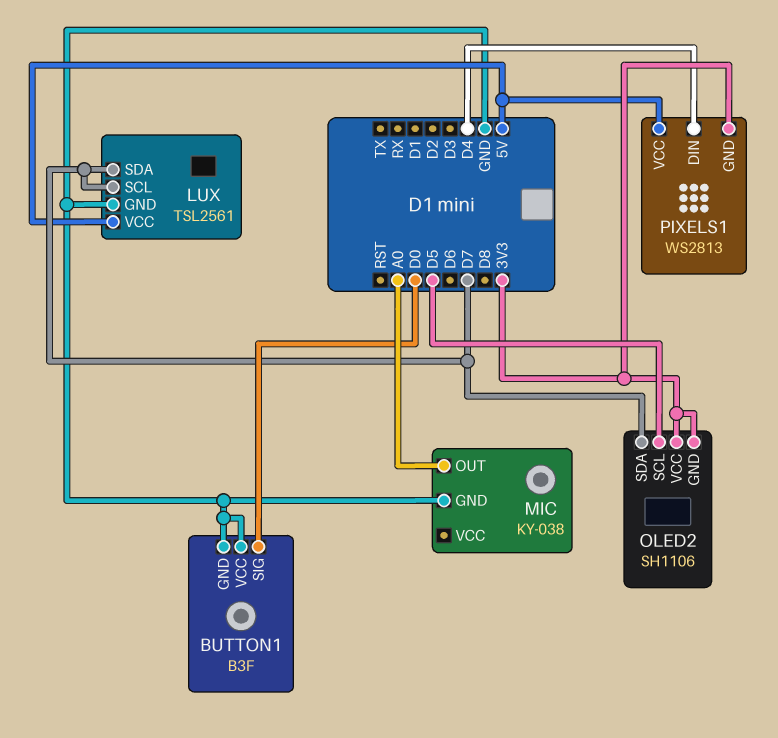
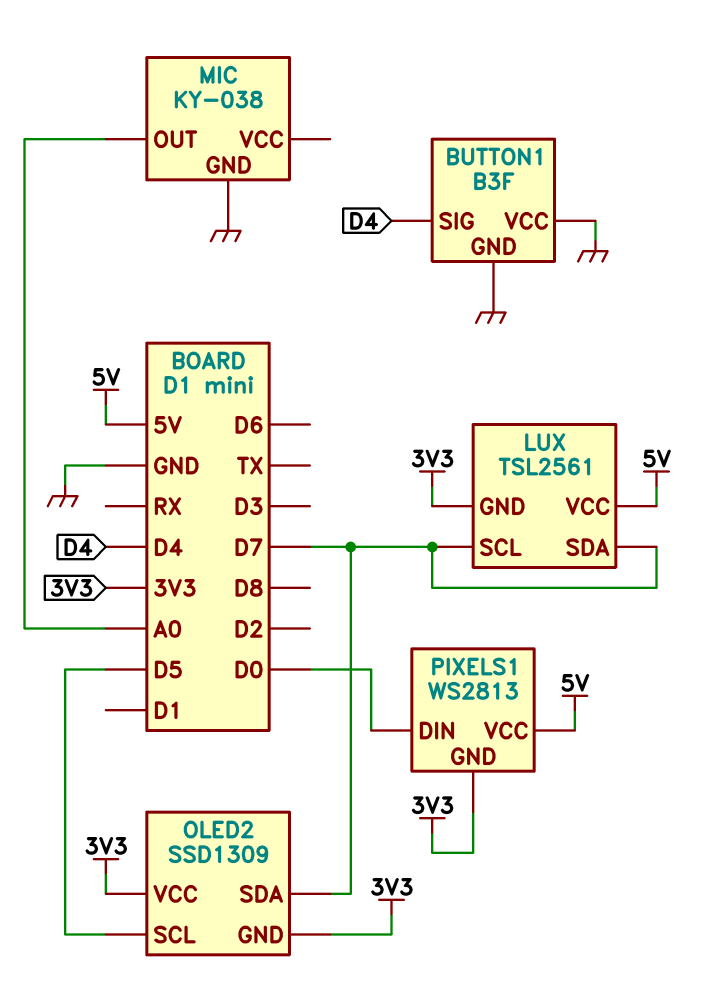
BUTTON1 pin SIG: D0 -> D4
LUX pin GND: GND -> 3V3
OLED2: SH1106 -> SSD1309
PIXELS1 pin DIN: D4 -> D0

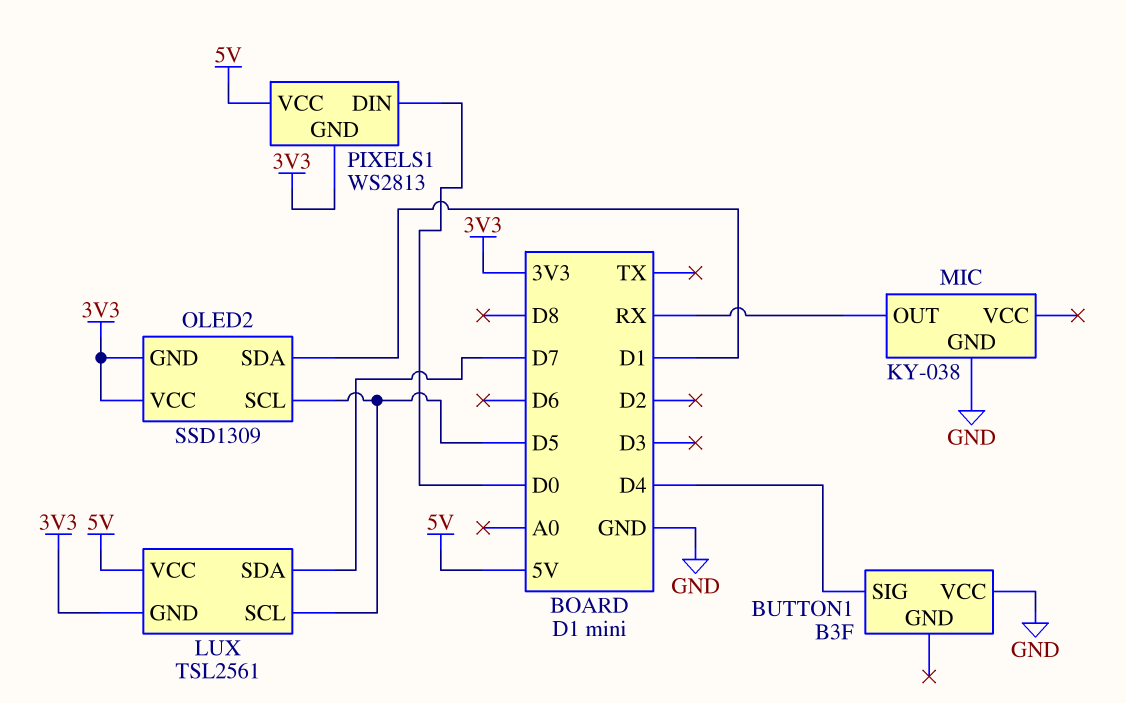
BUTTON1 pin GND: GND -> none
LUX pin SCL: D7 -> D5
MIC pin OUT: A0 -> RX
OLED2 pin SDA: D7 -> D1

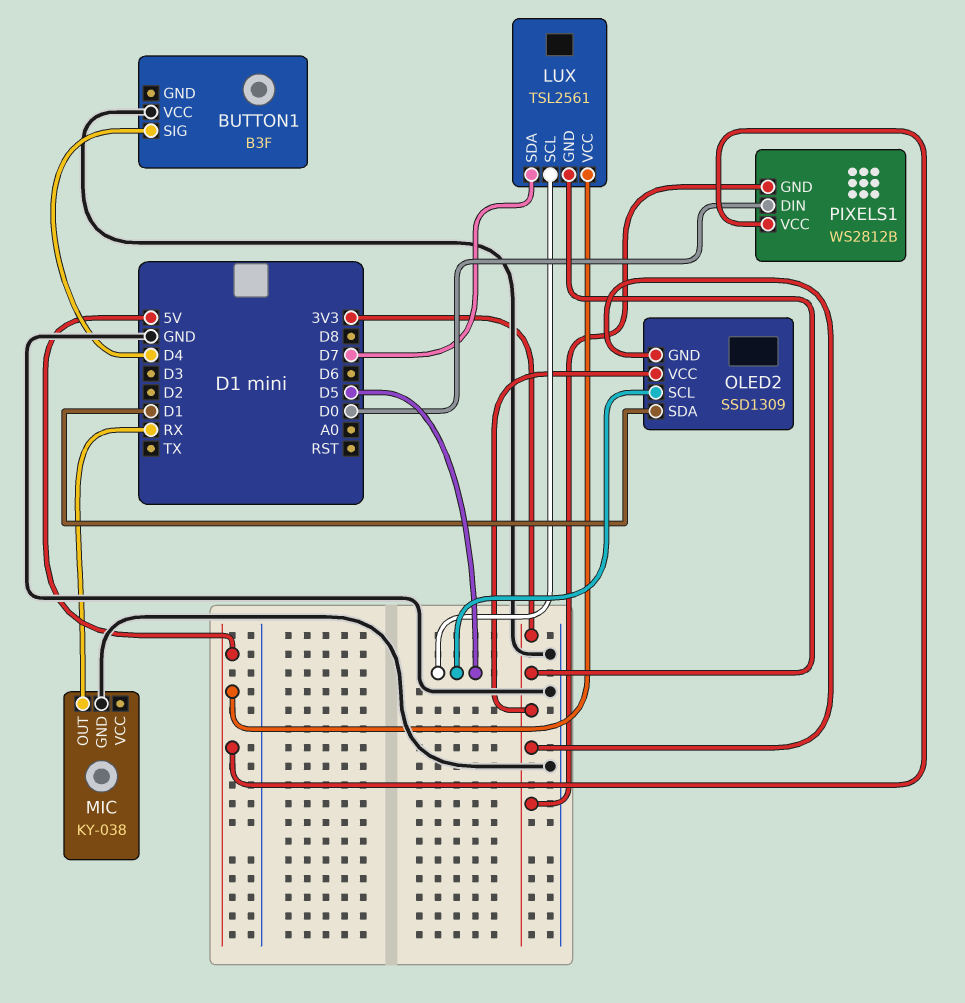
PIXELS1: WS2813 -> WS2812B

